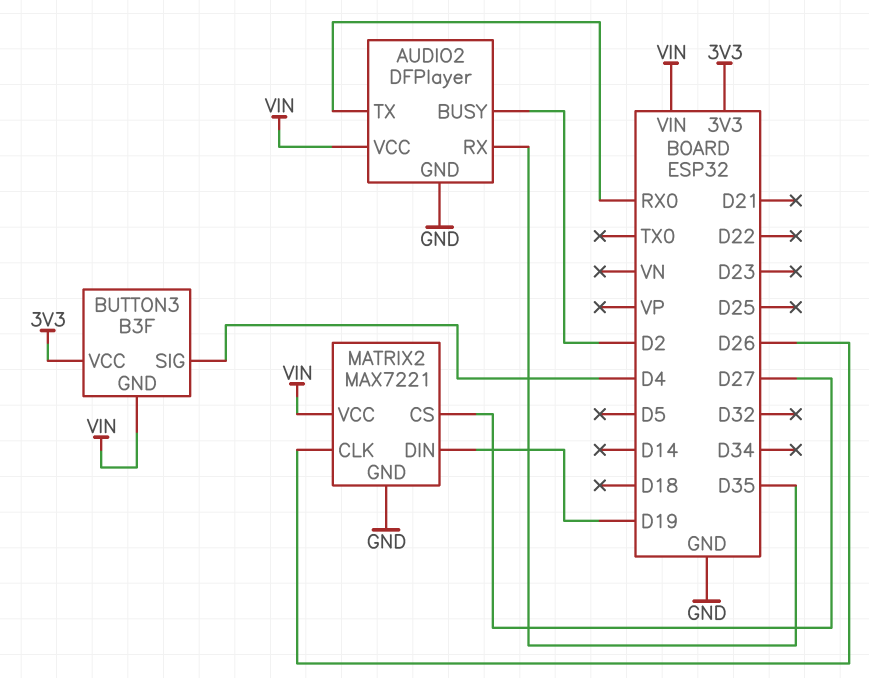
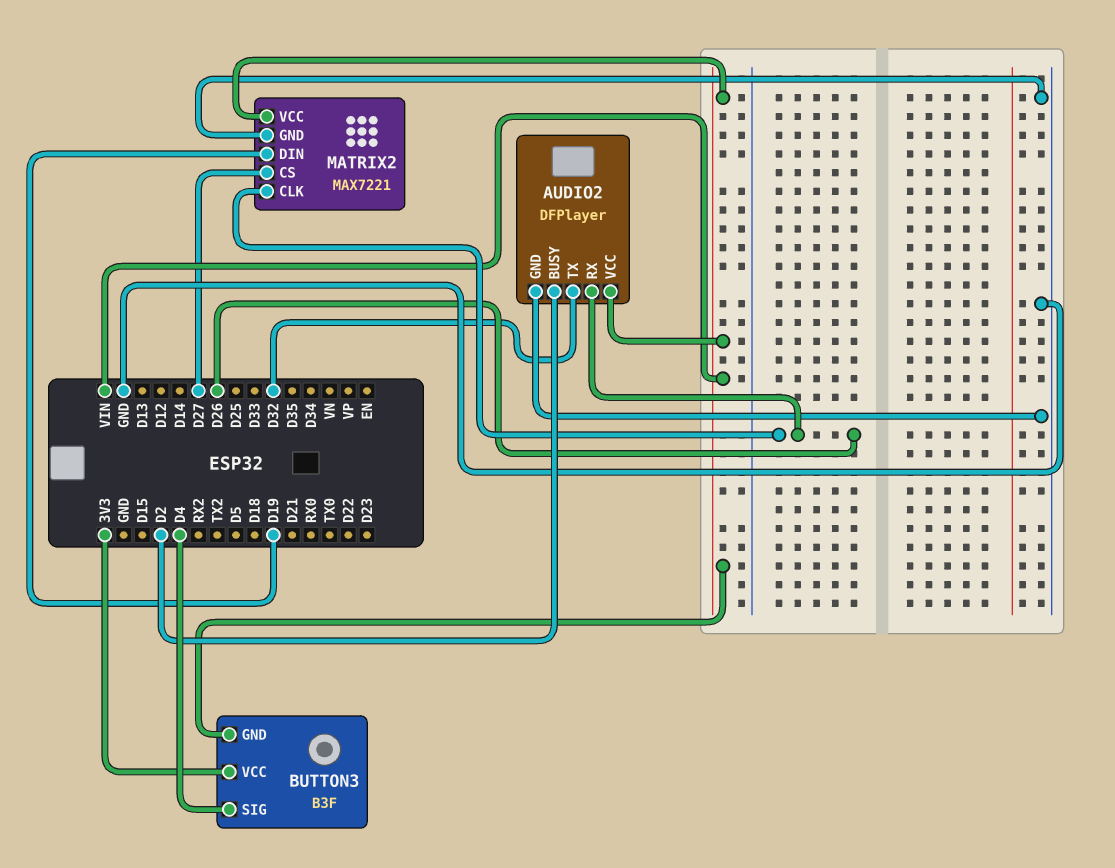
AUDIO2 pin RX: D35 -> D26
AUDIO2 pin TX: RX0 -> D32

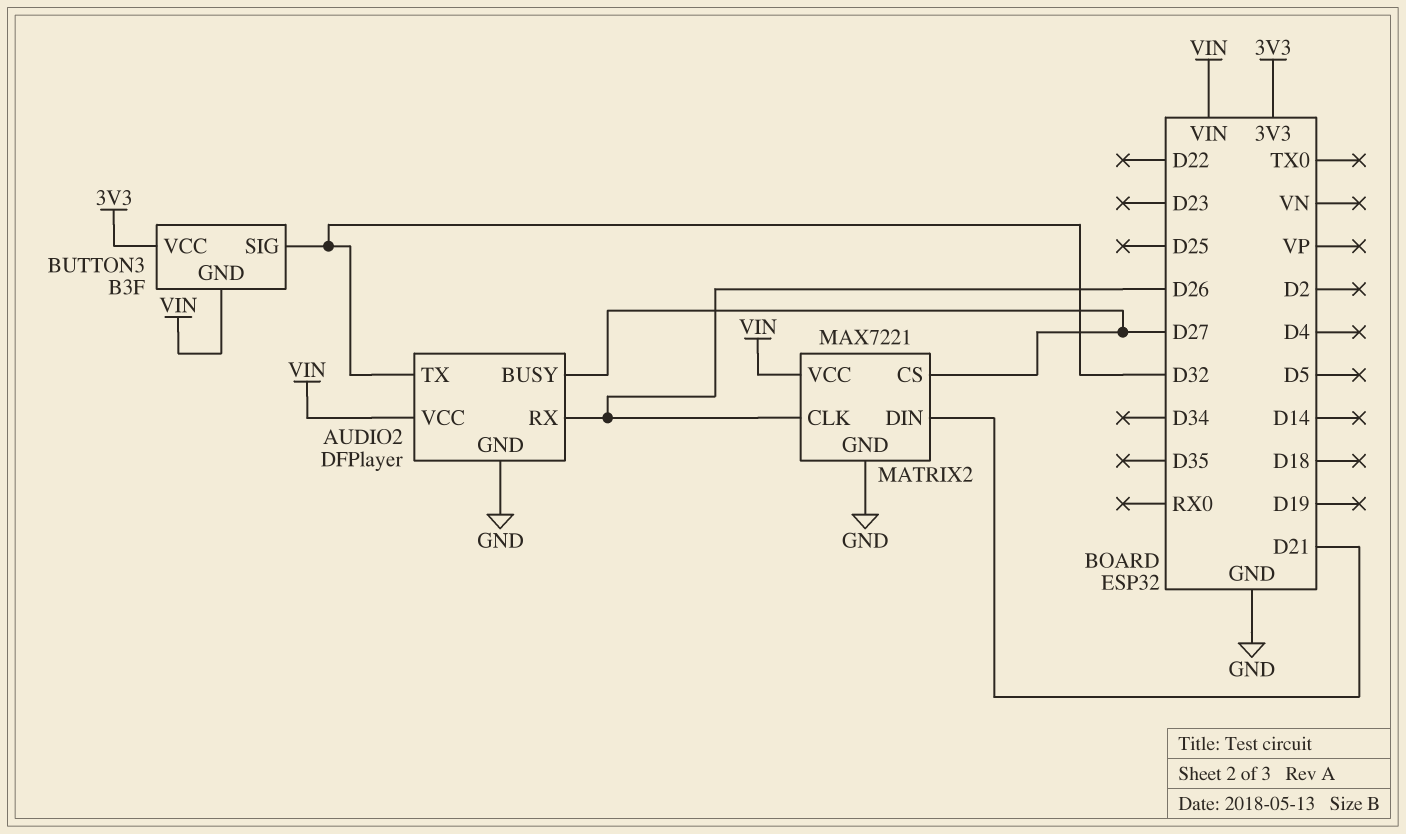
AUDIO2 pin BUSY: D2 -> D27
BUTTON3 pin SIG: D4 -> D32
MATRIX2 pin DIN: D19 -> D21

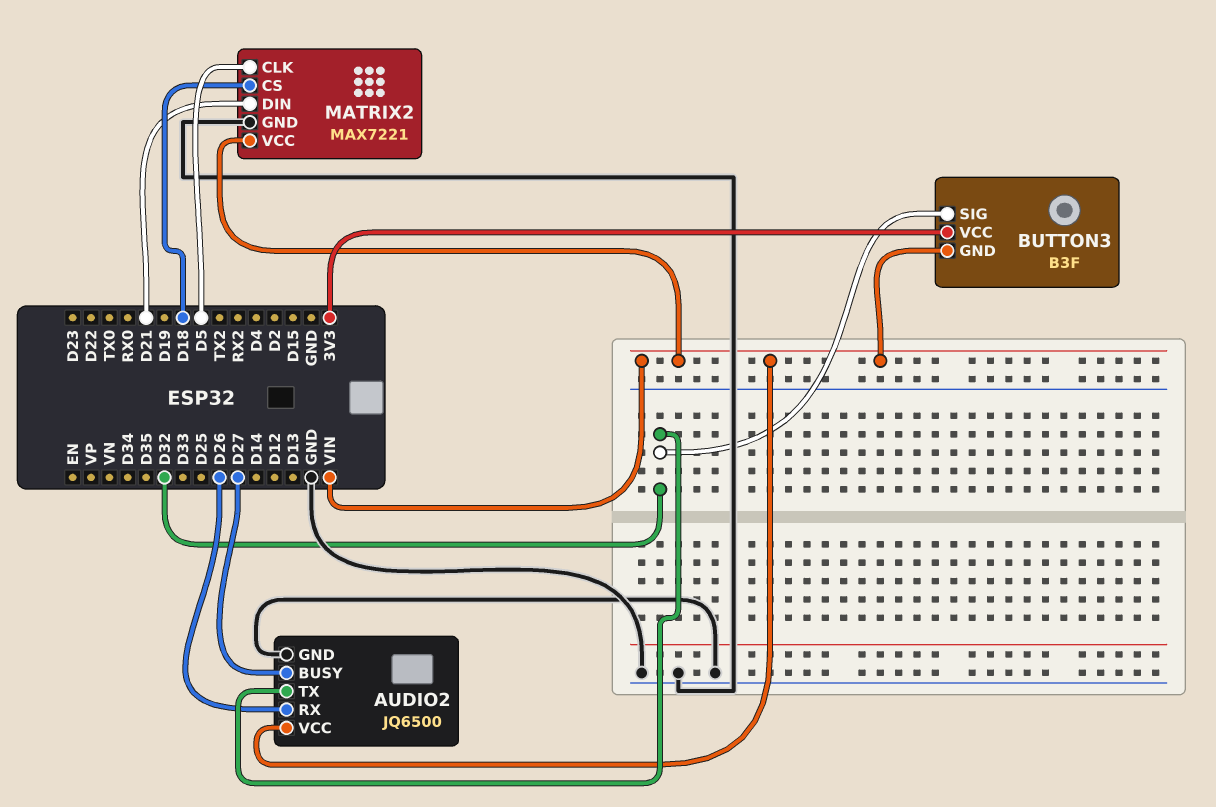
AUDIO2: DFPlayer -> JQ6500
MATRIX2 pin CLK: D26 -> D5
MATRIX2 pin CS: D27 -> D18

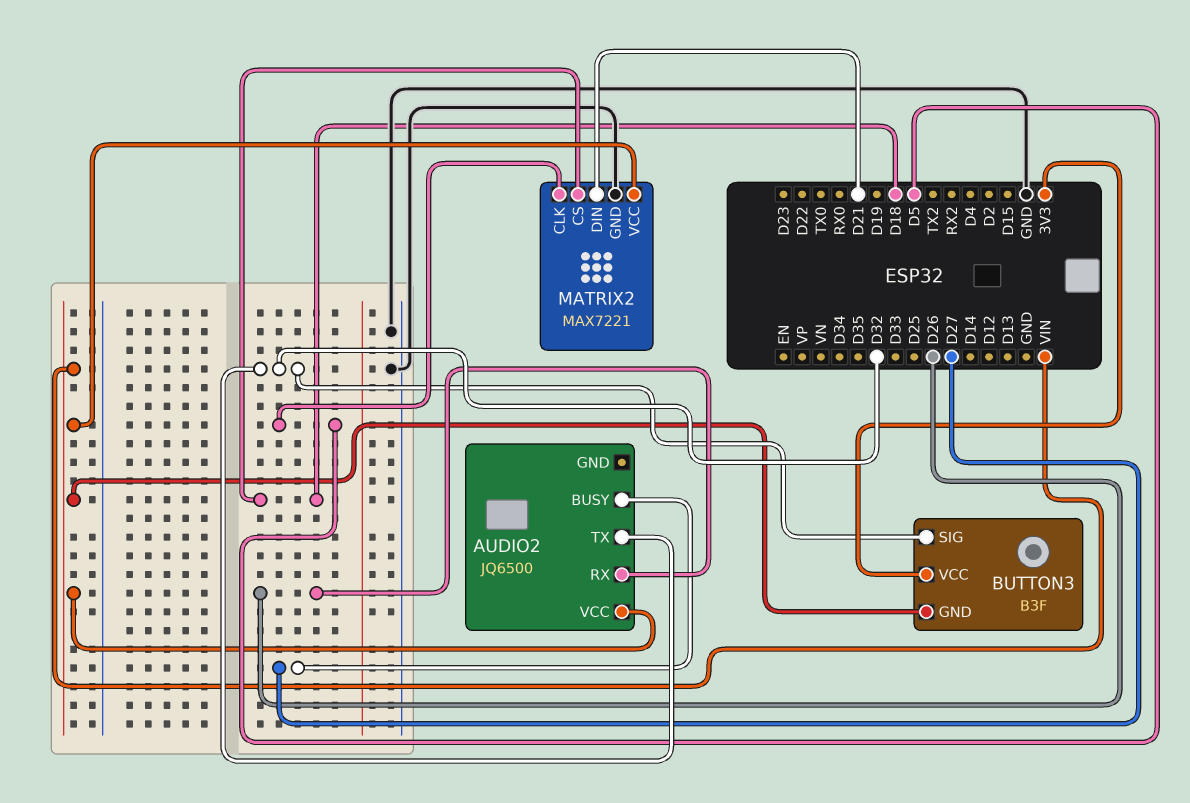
AUDIO2 pin GND: GND -> none

